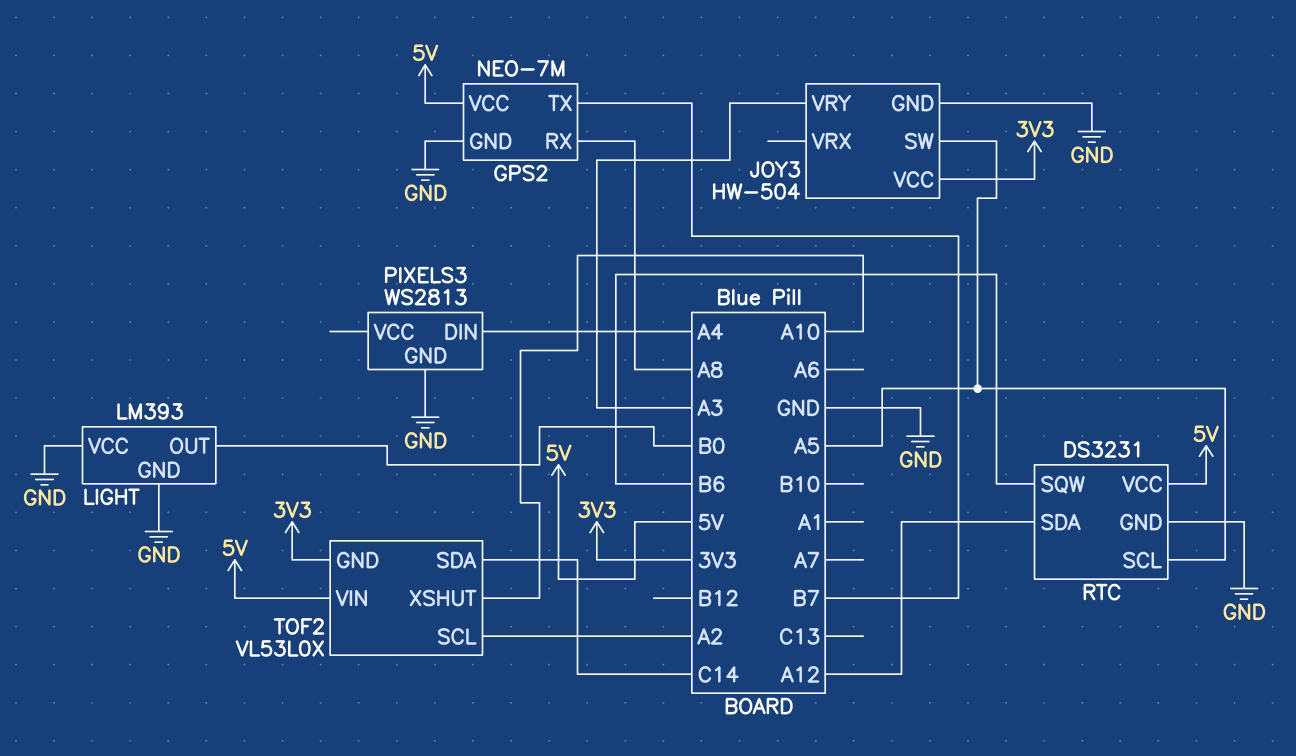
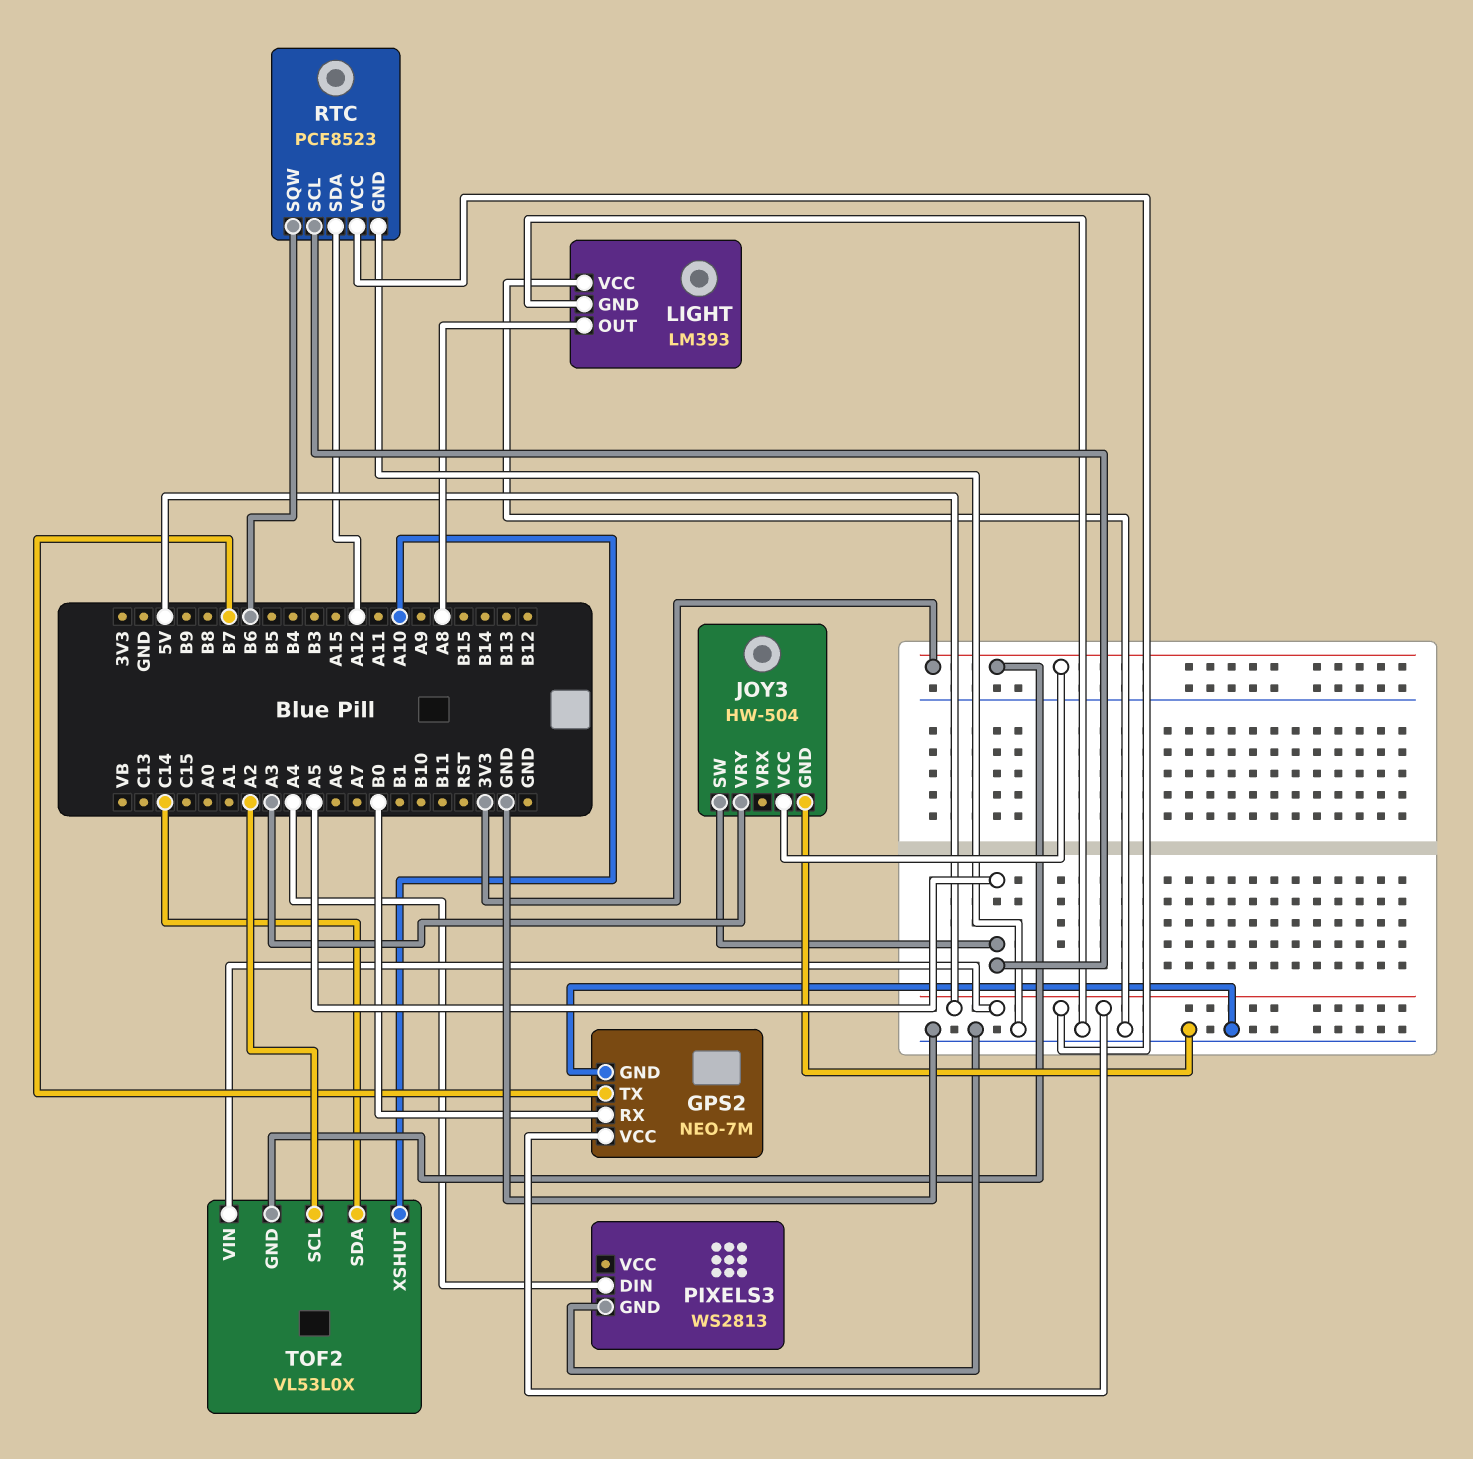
GPS2 pin RX: A8 -> B0
LIGHT pin OUT: B0 -> A8
RTC: DS3231 -> PCF8523

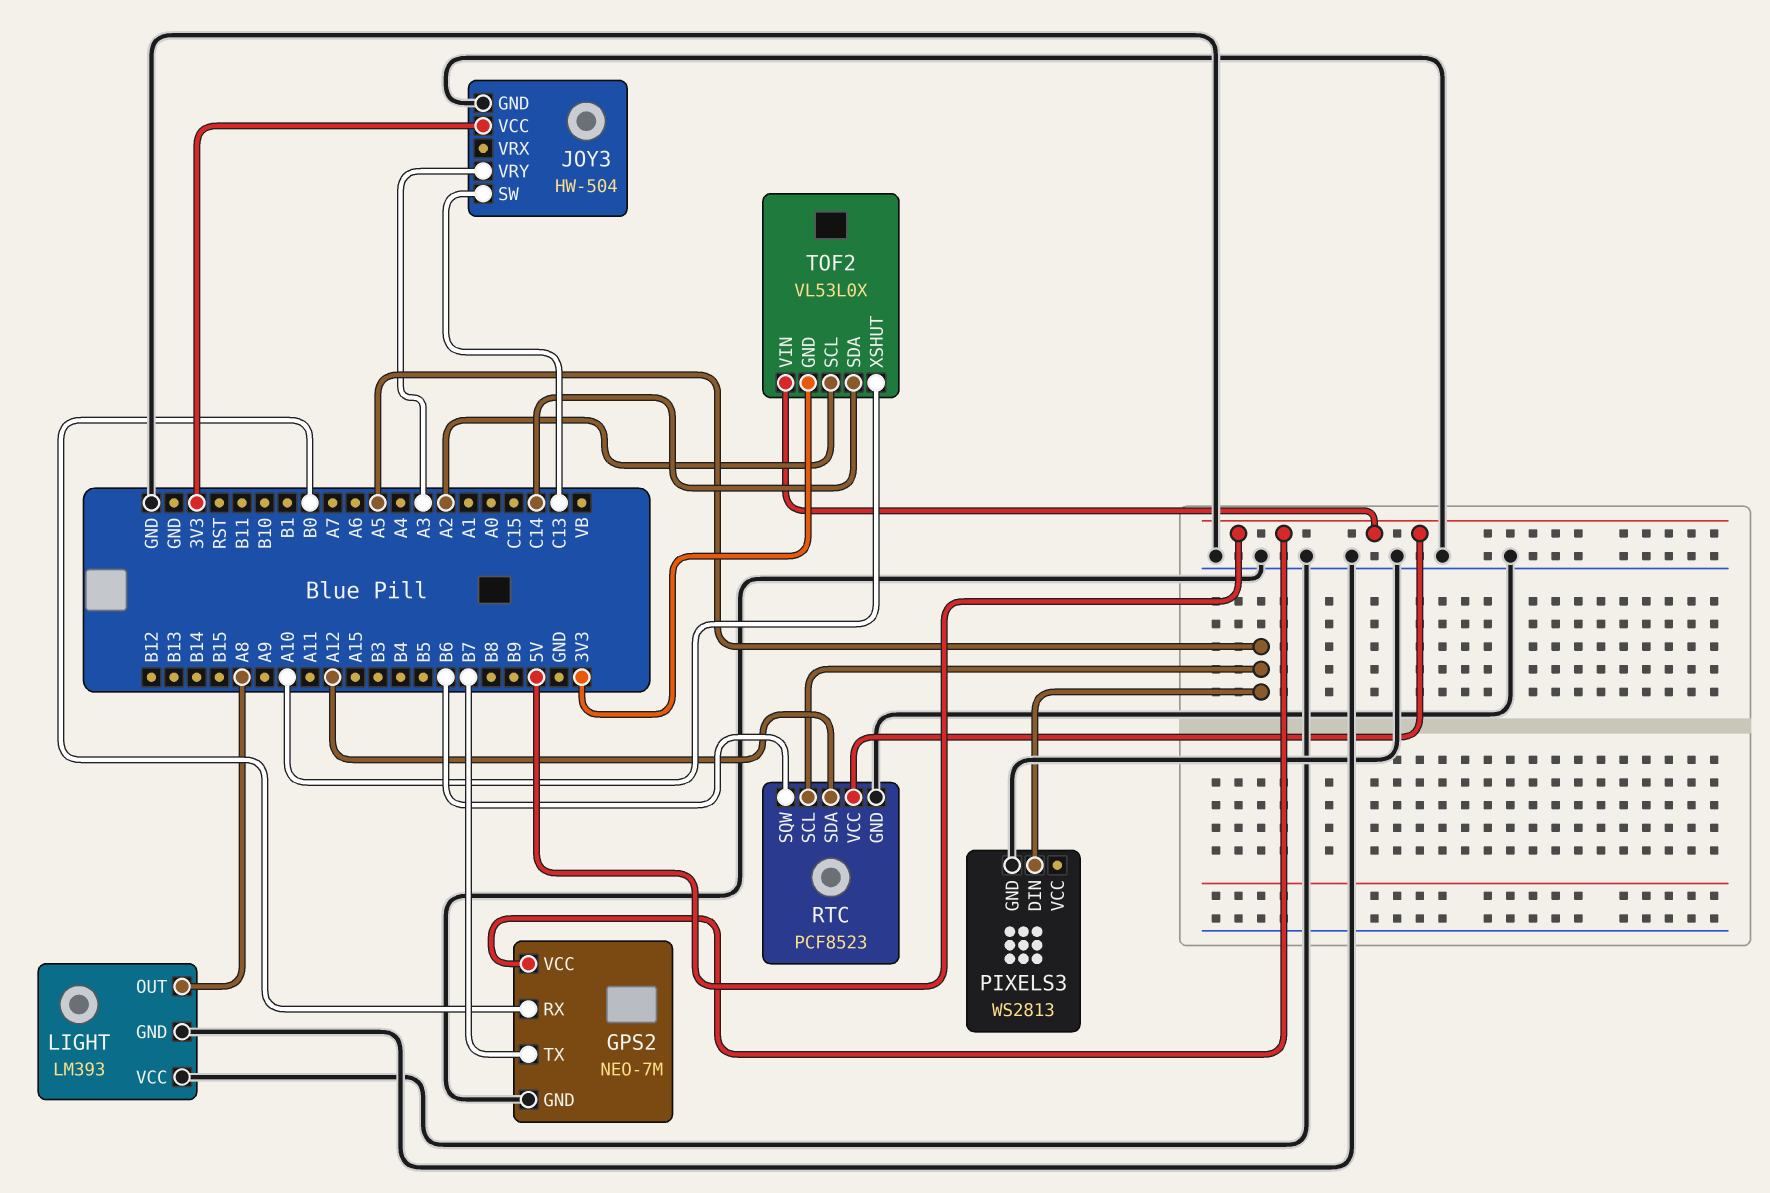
JOY3 pin SW: A5 -> C13
PIXELS3 pin DIN: A4 -> A5

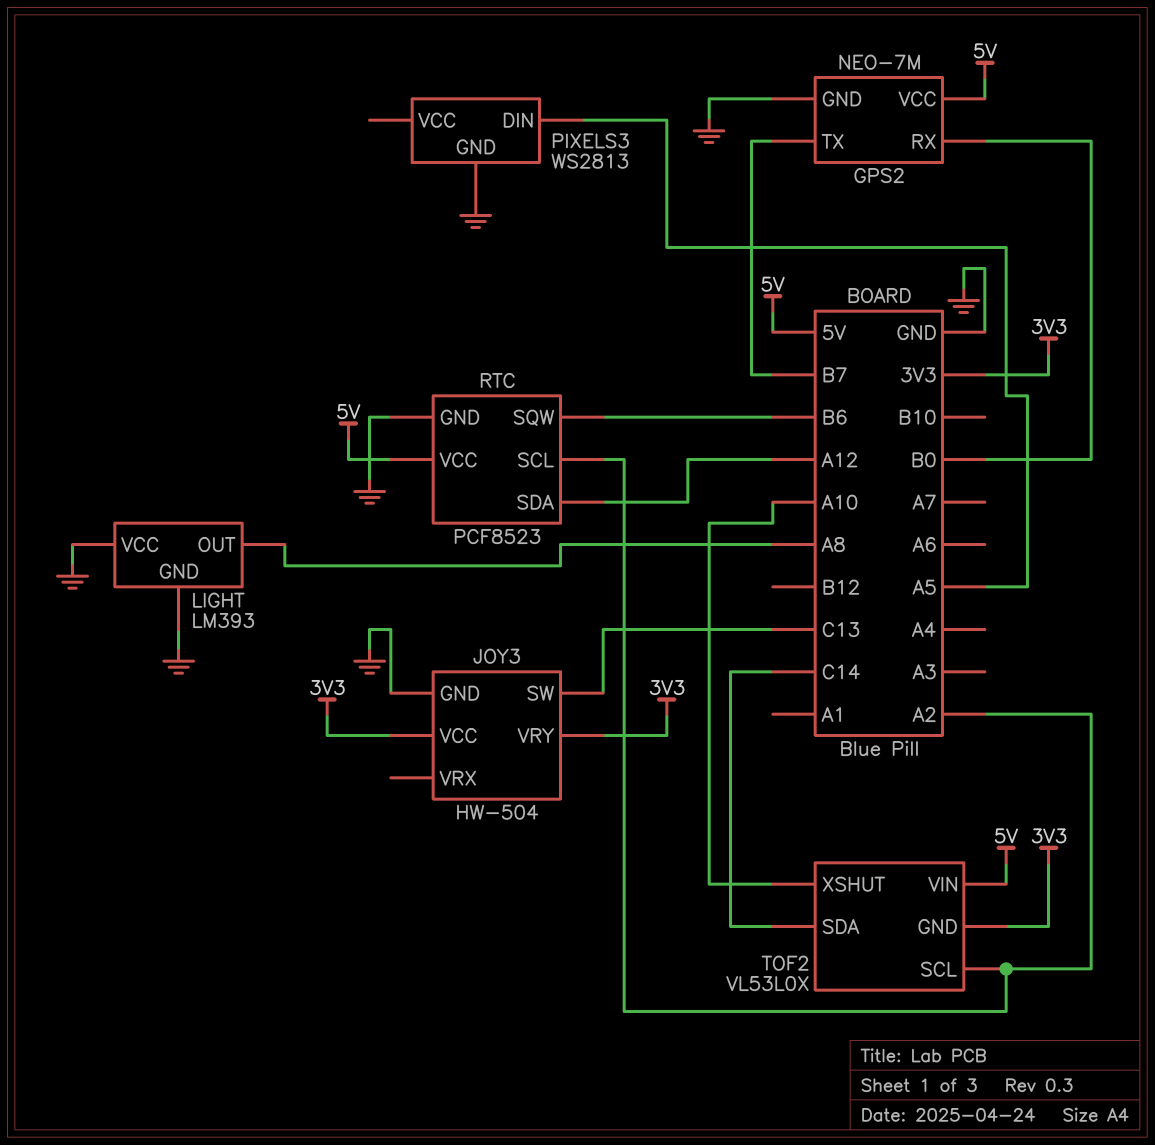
JOY3 pin VRY: A3 -> 3V3
RTC pin SCL: A5 -> A2

